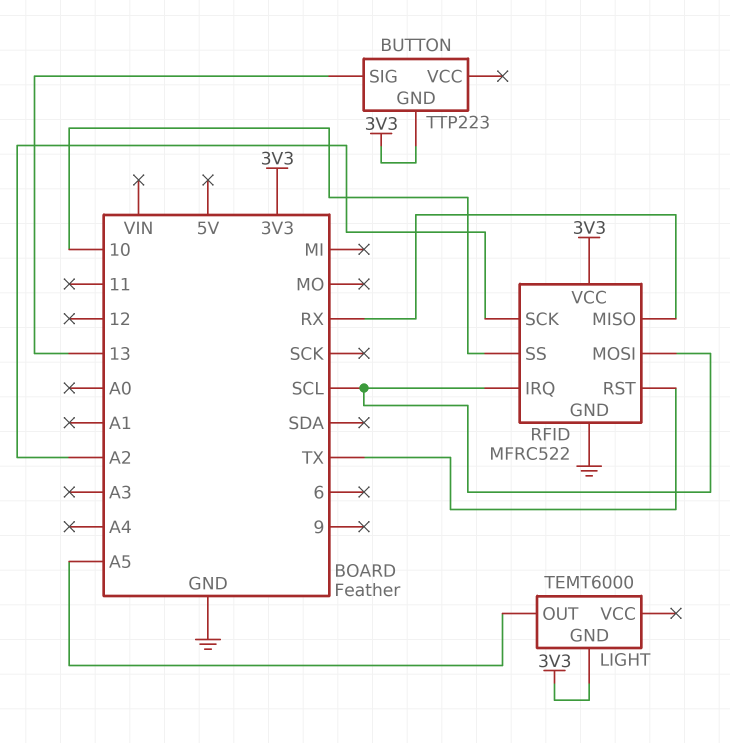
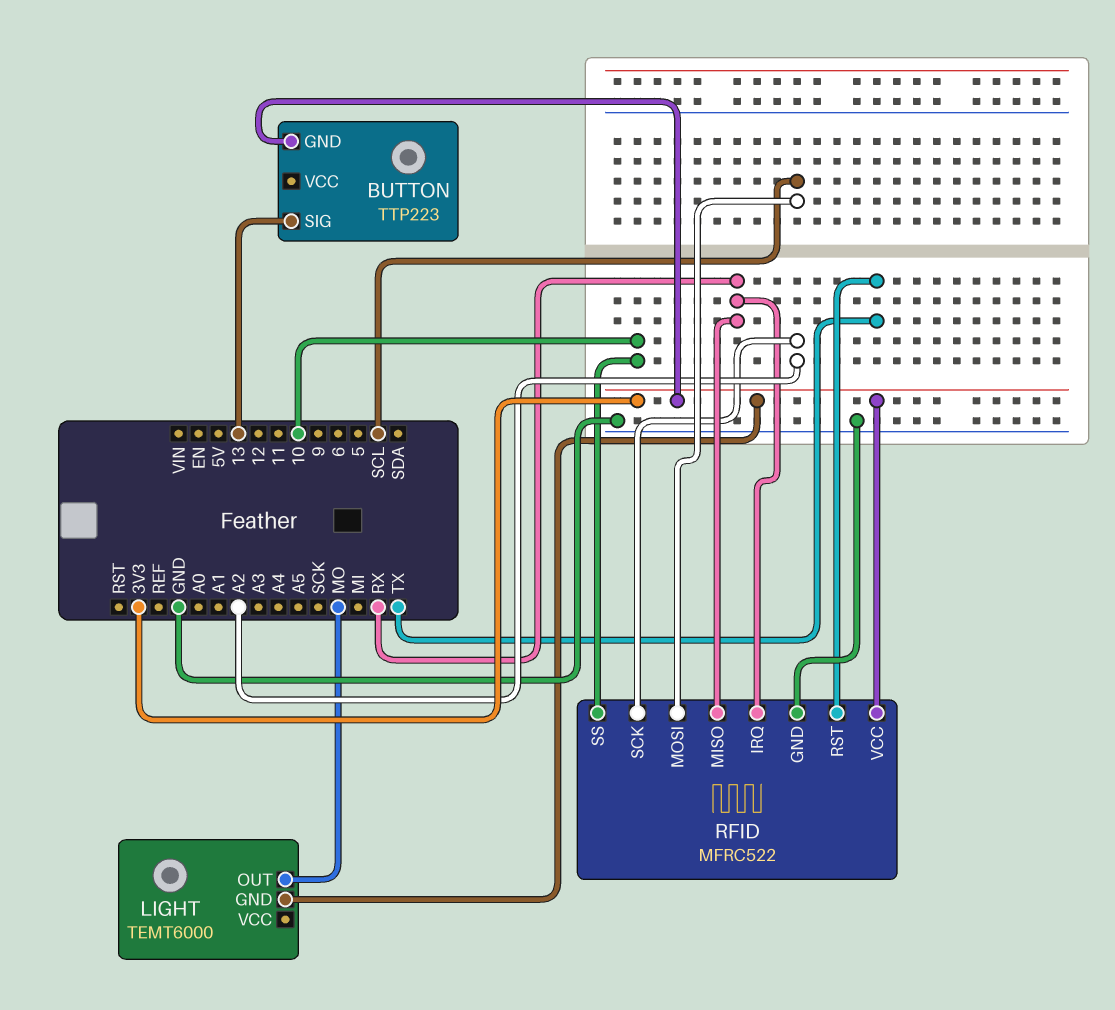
LIGHT pin OUT: A5 -> MO
RFID pin IRQ: SCL -> RX

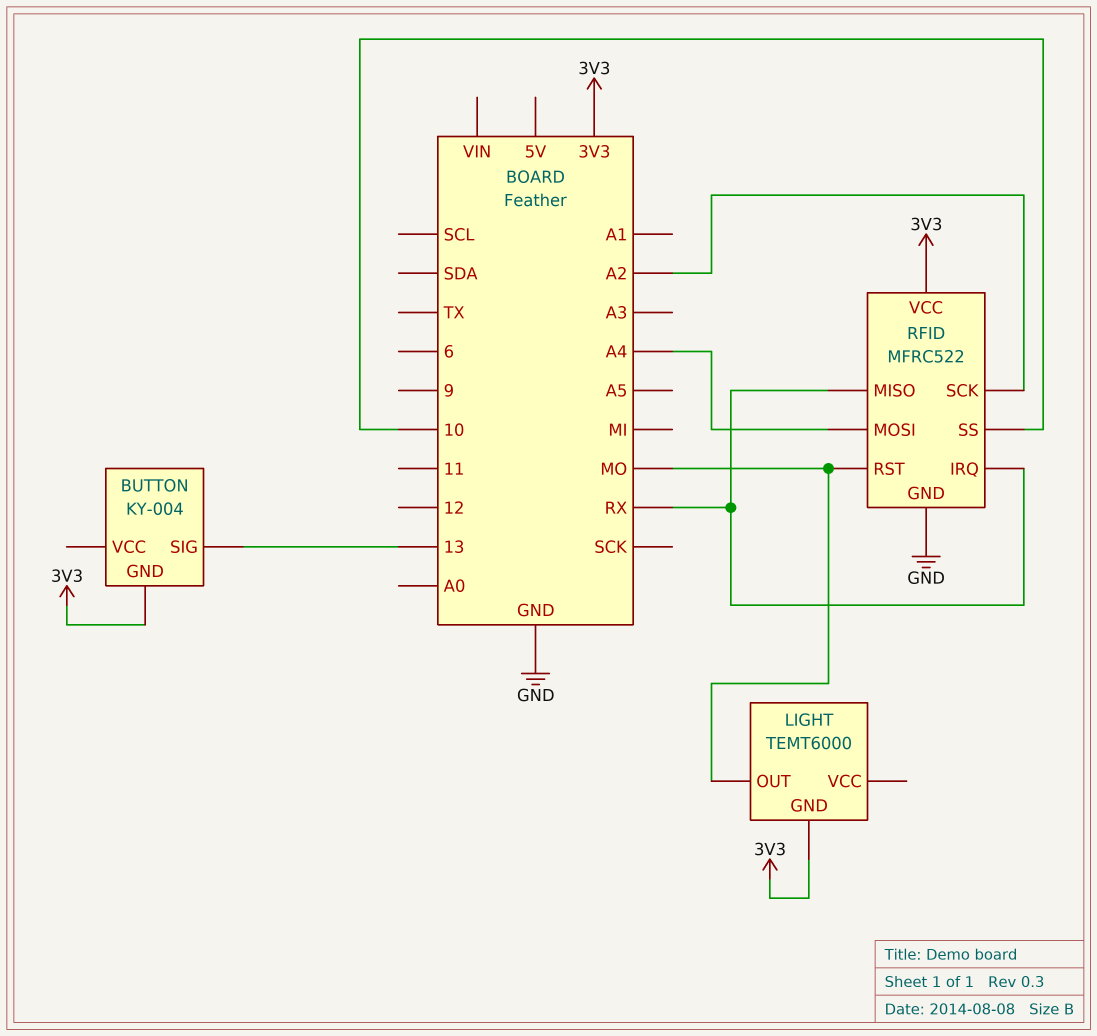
BUTTON: TTP223 -> KY-004
RFID pin MOSI: SCL -> A4
RFID pin RST: TX -> MO

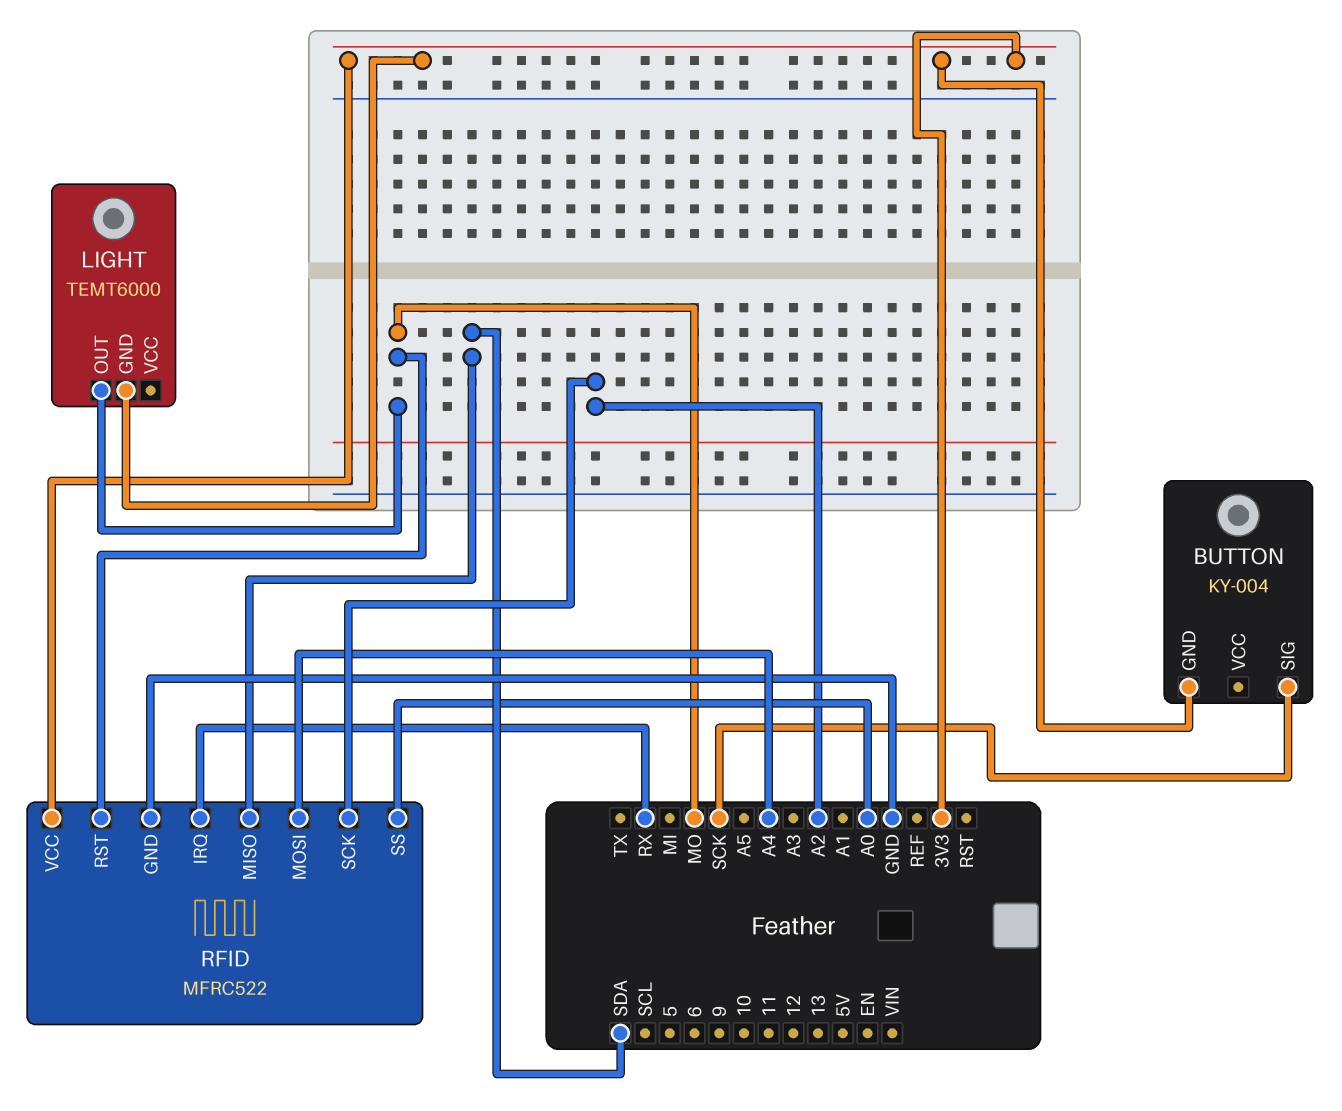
BUTTON pin SIG: 13 -> SCK
RFID pin MISO: RX -> SDA
RFID pin SS: 10 -> A0

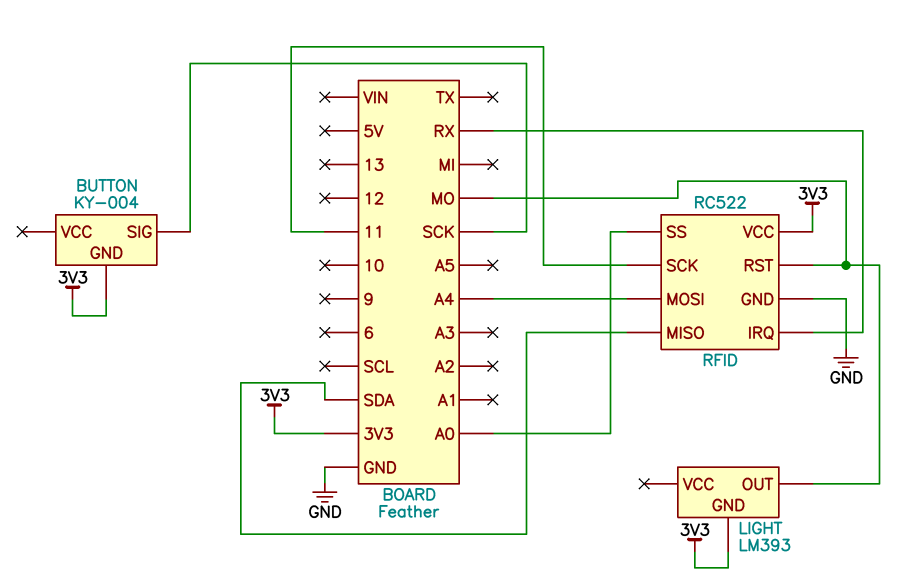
LIGHT: TEMT6000 -> LM393
RFID: MFRC522 -> RC522
RFID pin SCK: A2 -> 11

